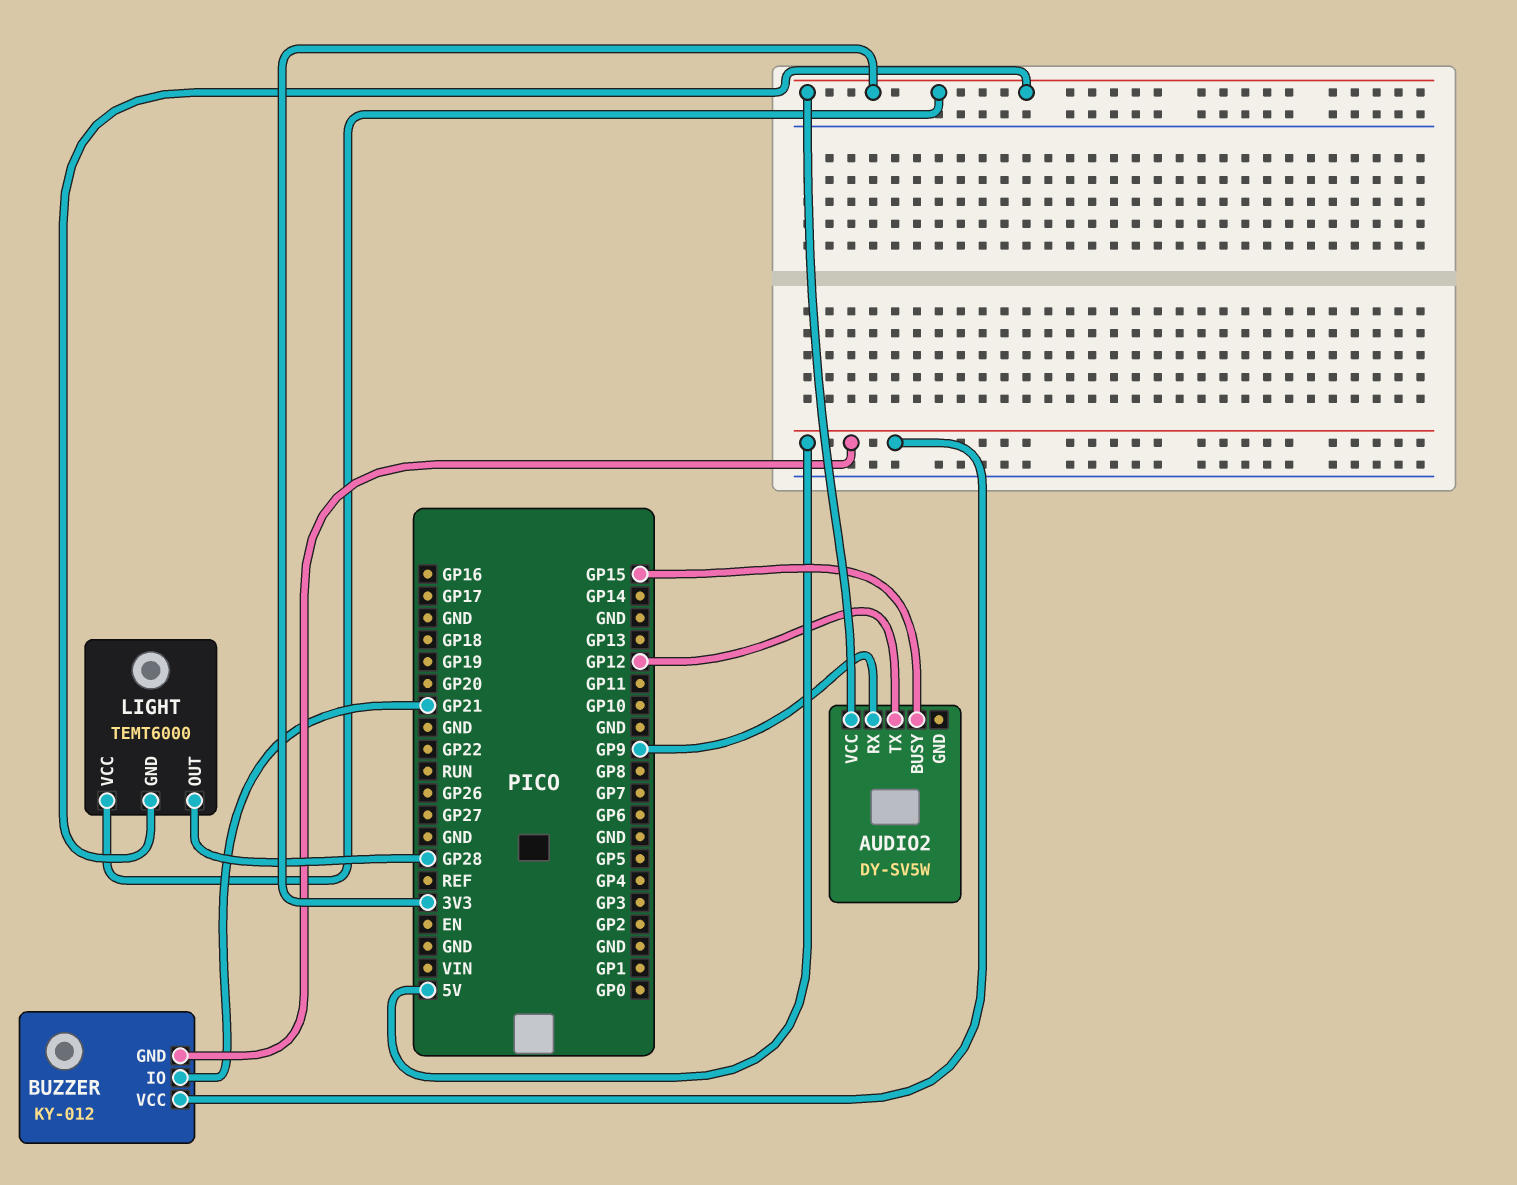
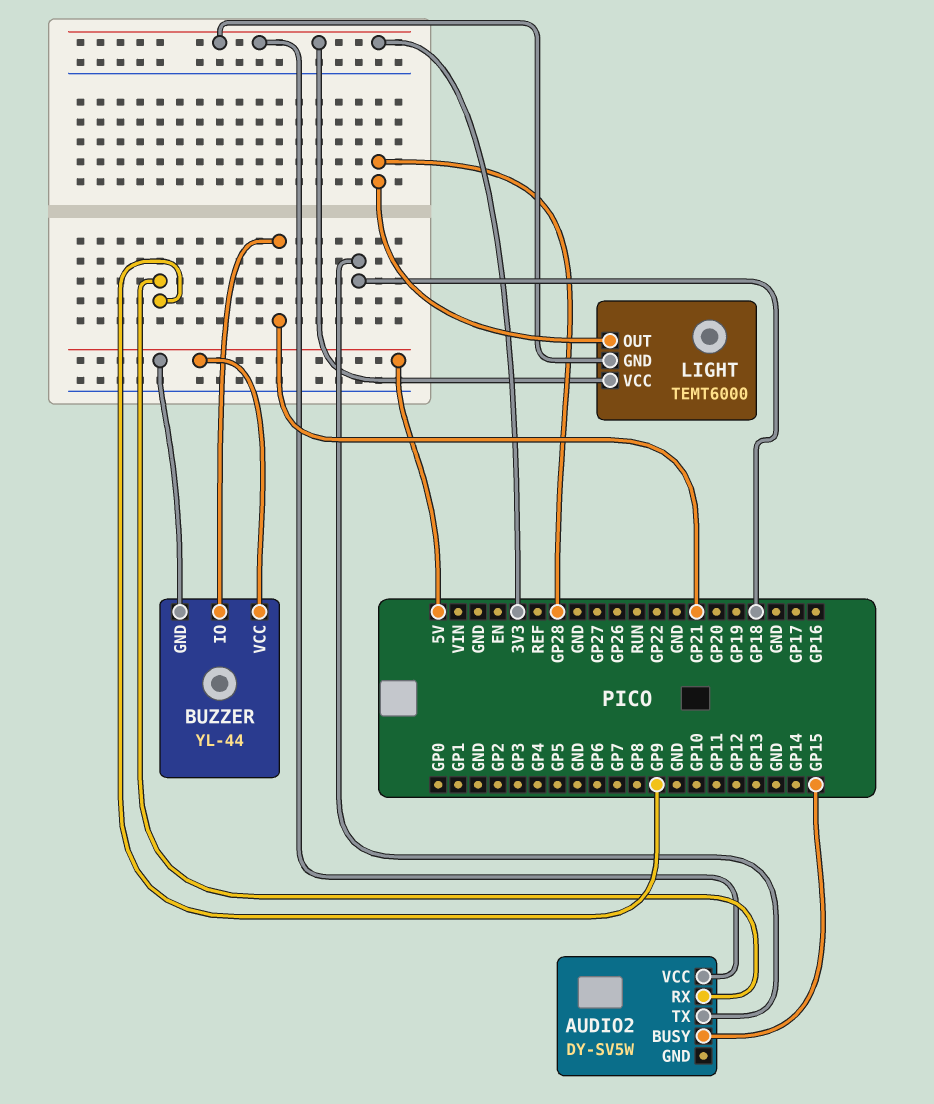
AUDIO2 pin TX: GP12 -> GP18
BUZZER: KY-012 -> YL-44

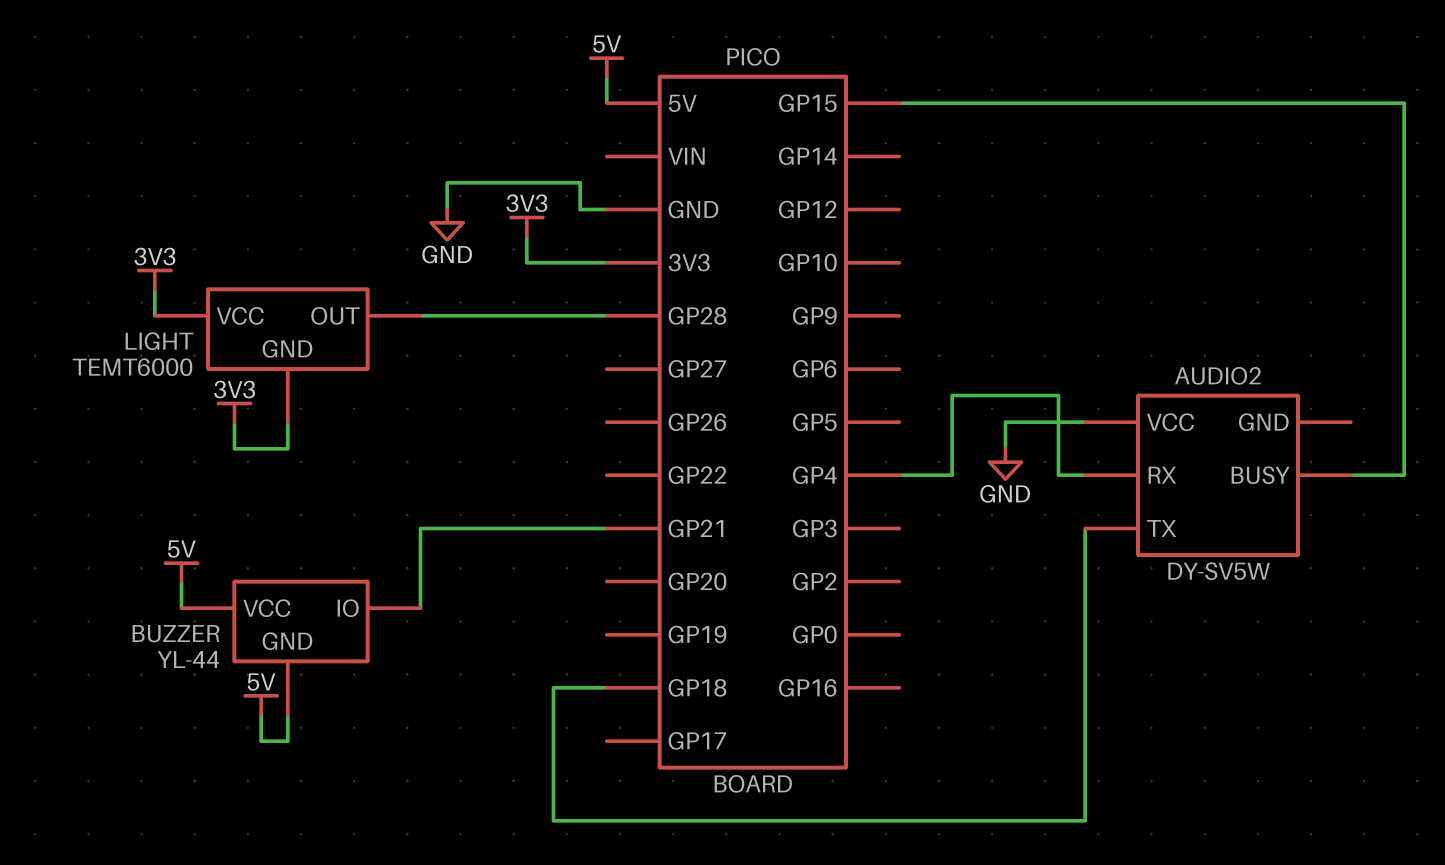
AUDIO2 pin RX: GP9 -> GP4
AUDIO2 pin VCC: 3V3 -> GND

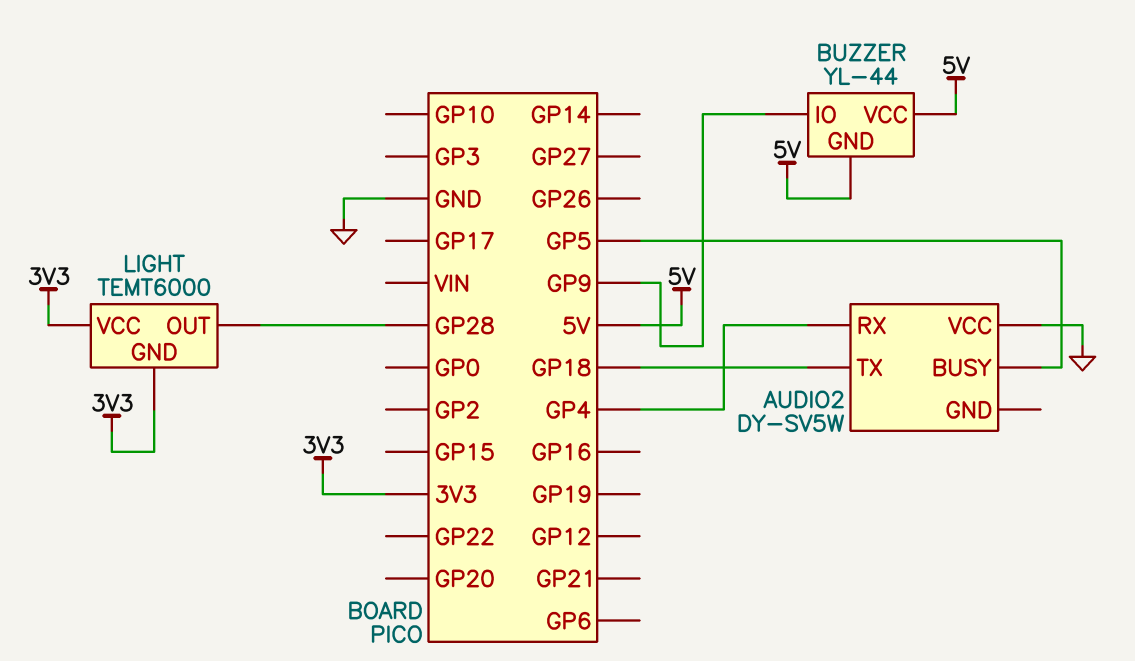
AUDIO2 pin BUSY: GP15 -> GP5
BUZZER pin IO: GP21 -> GP9

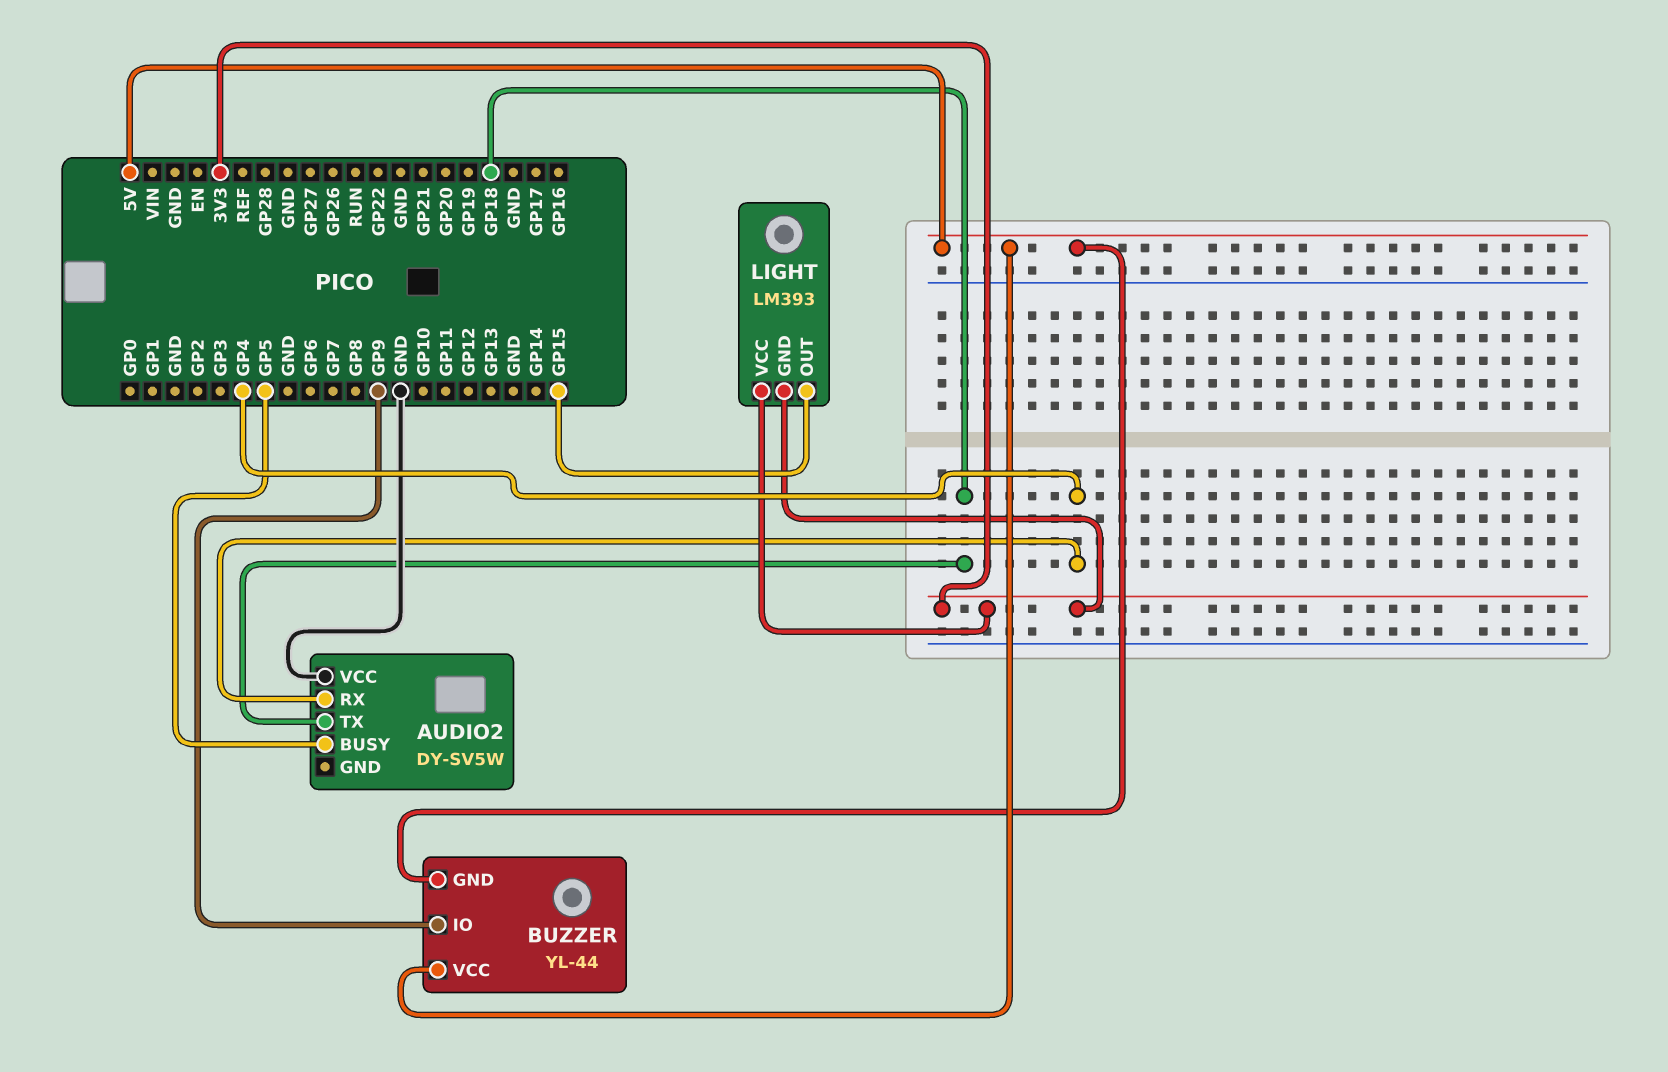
LIGHT: TEMT6000 -> LM393
LIGHT pin OUT: GP28 -> GP15

